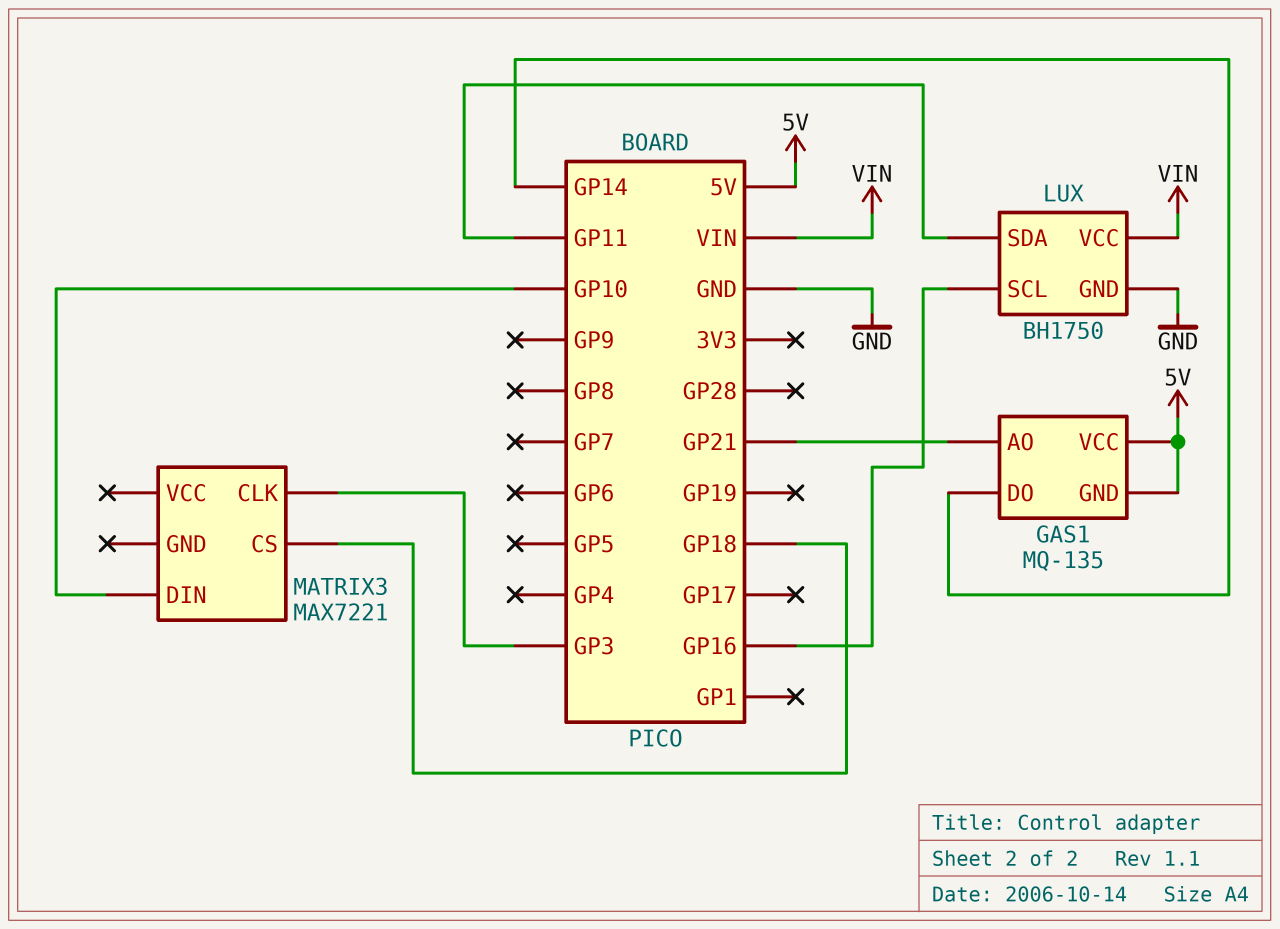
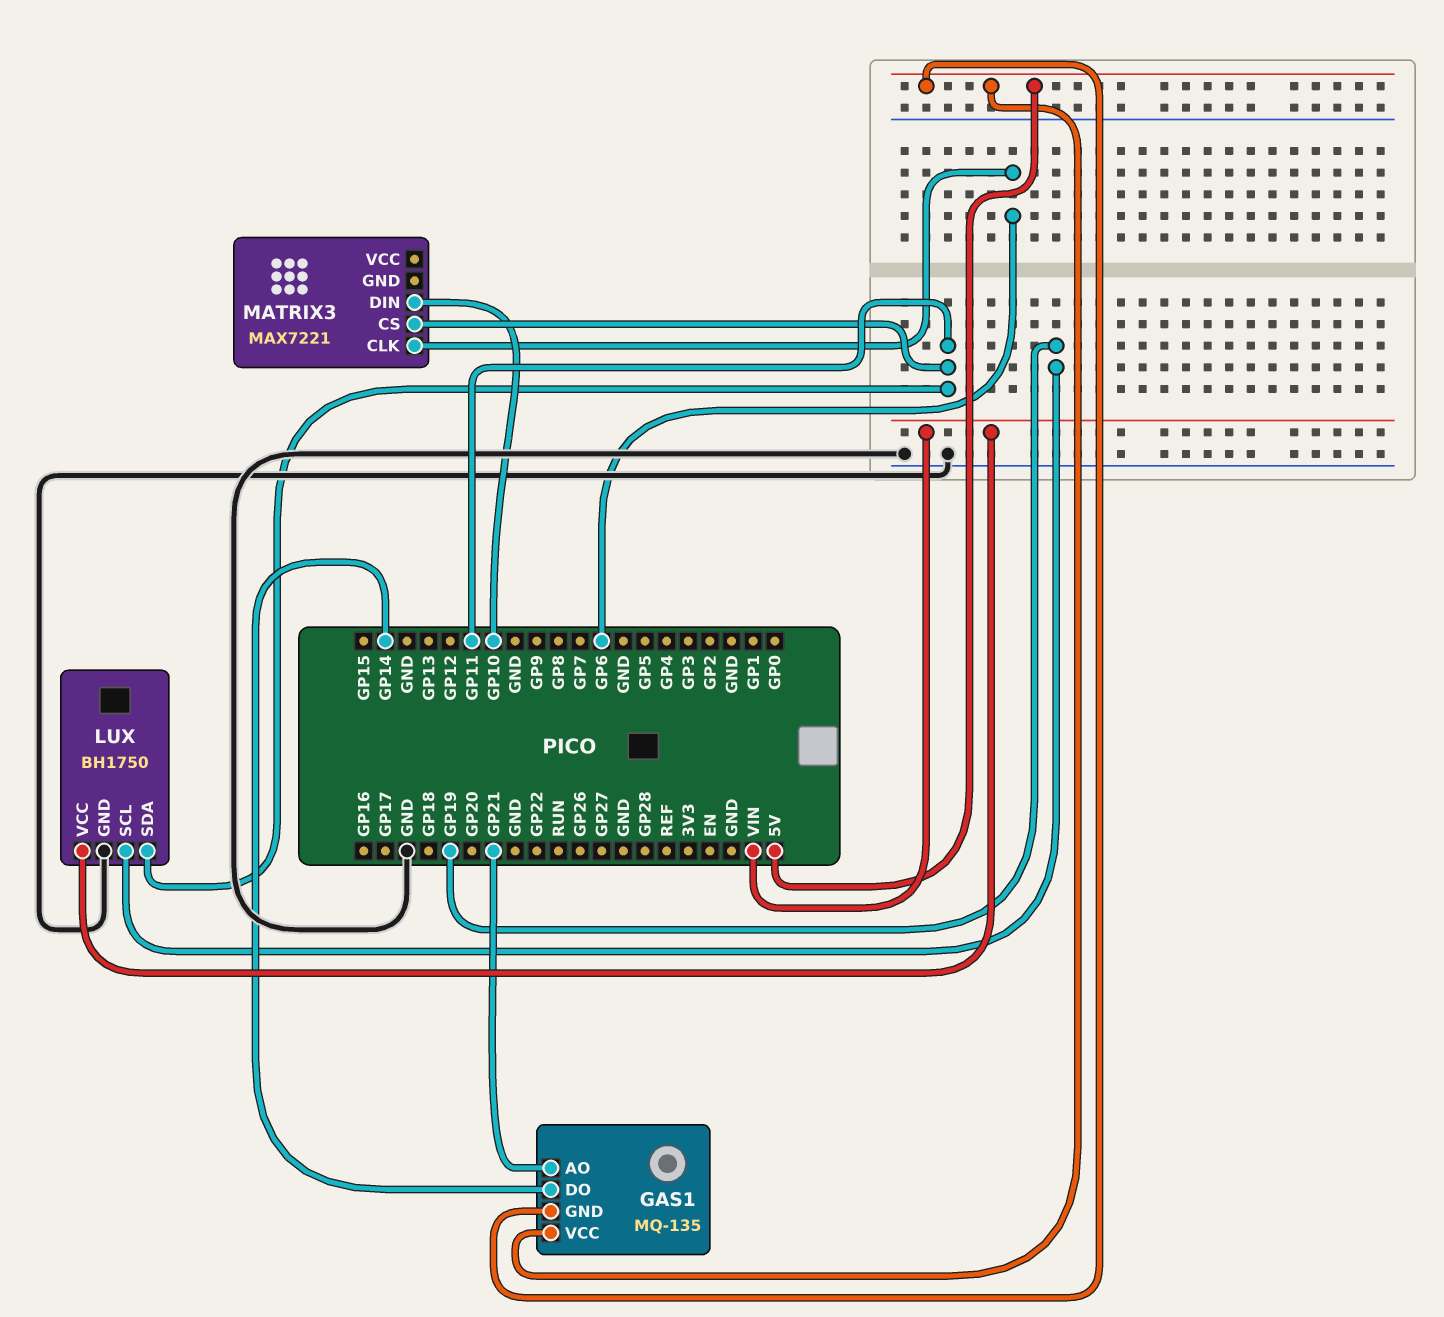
LUX pin SCL: GP16 -> GP19
MATRIX3 pin CLK: GP3 -> GP6
MATRIX3 pin CS: GP18 -> GP11

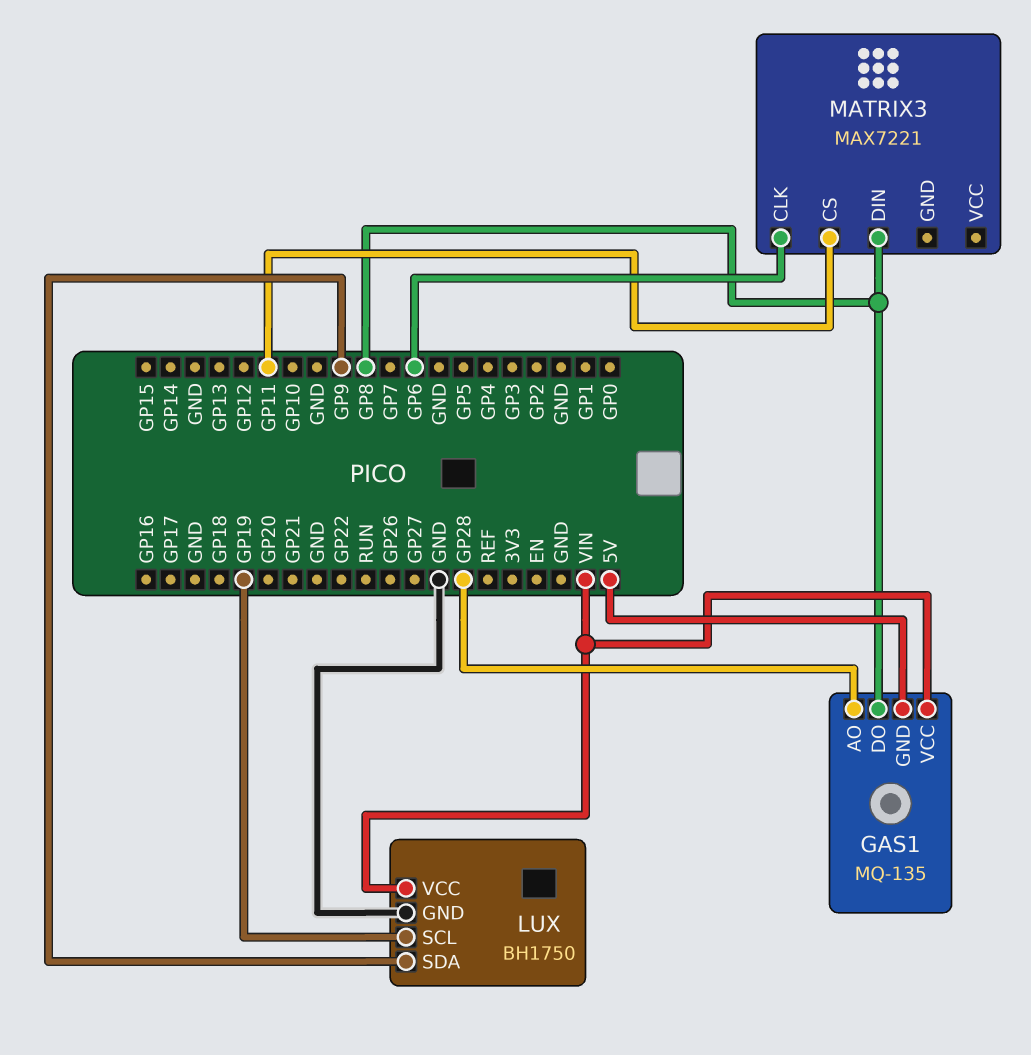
GAS1 pin AO: GP21 -> GP28
GAS1 pin DO: GP14 -> GP8
GAS1 pin VCC: 5V -> VIN
LUX pin SDA: GP11 -> GP9
MATRIX3 pin DIN: GP10 -> GP8

